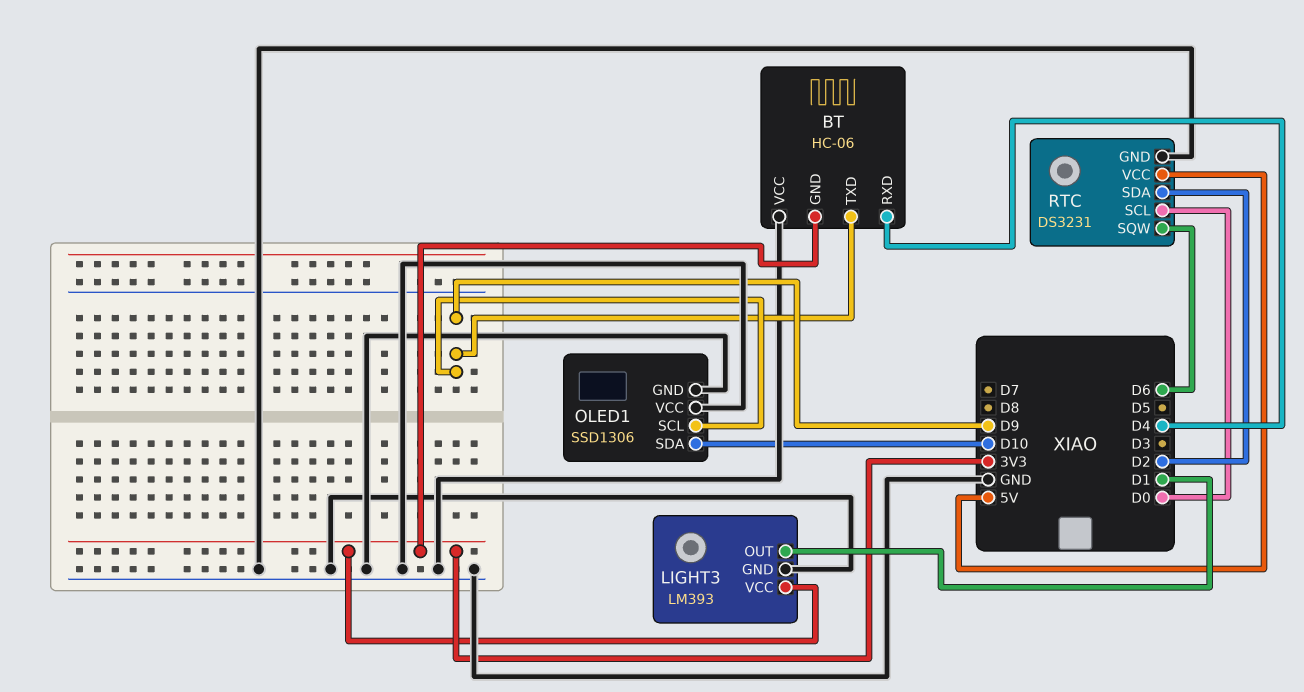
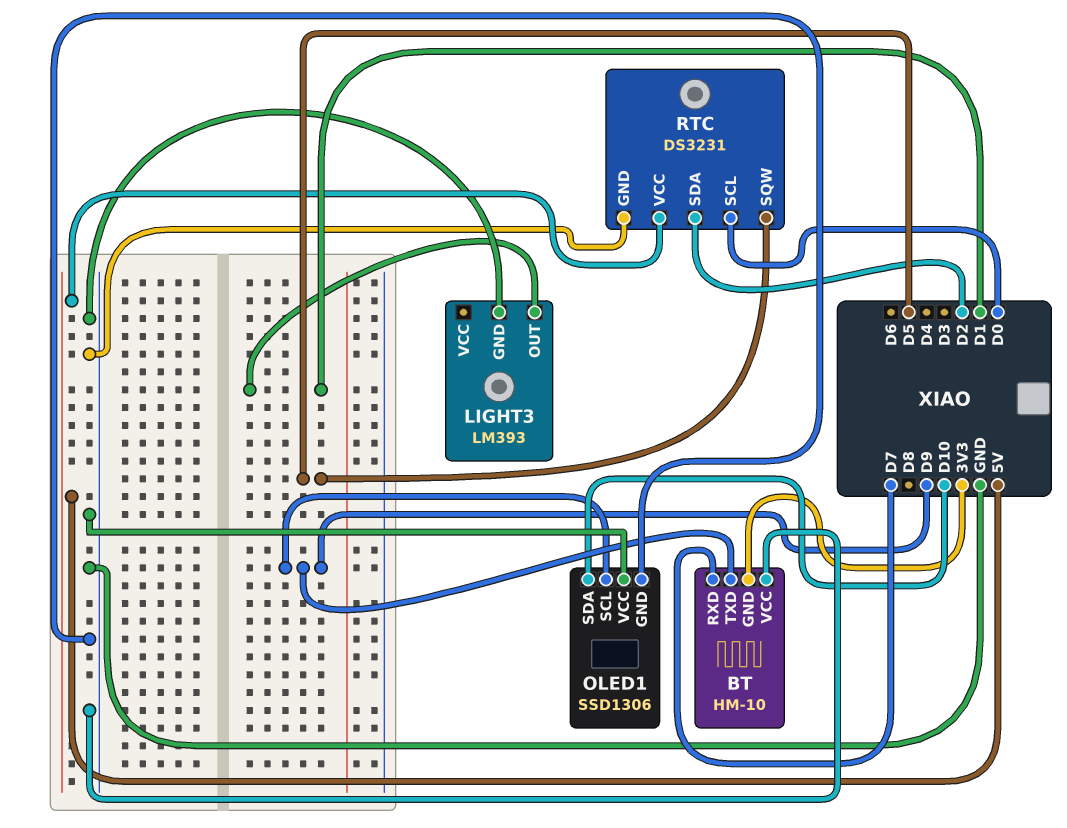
BT: HC-06 -> HM-10
BT pin RXD: D4 -> D7
LIGHT3 pin VCC: 3V3 -> none
RTC pin SQW: D6 -> D5

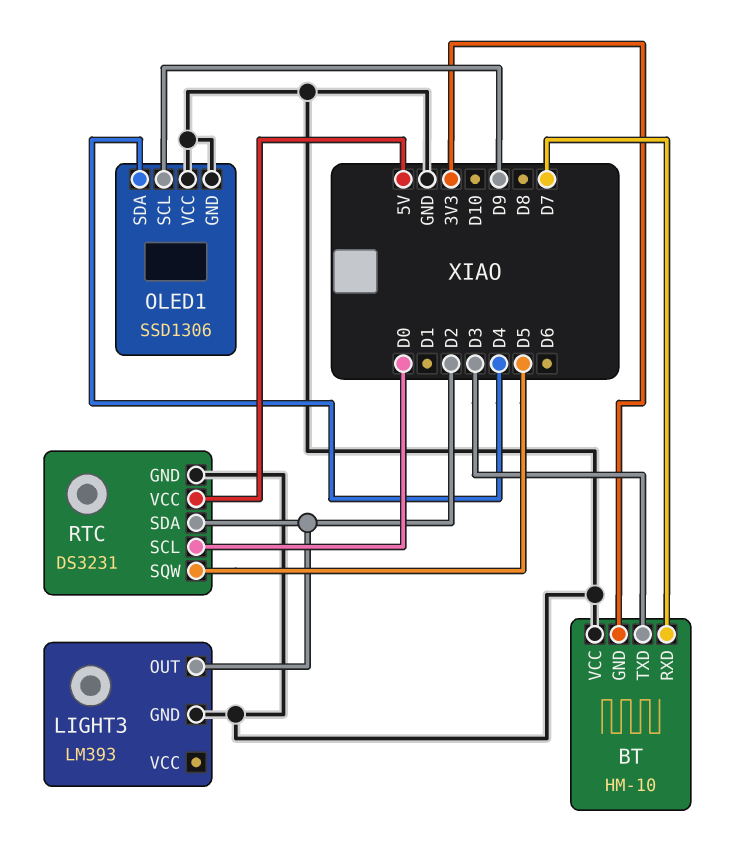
BT pin TXD: D9 -> D3
LIGHT3 pin OUT: D1 -> D2
OLED1 pin SDA: D10 -> D4

